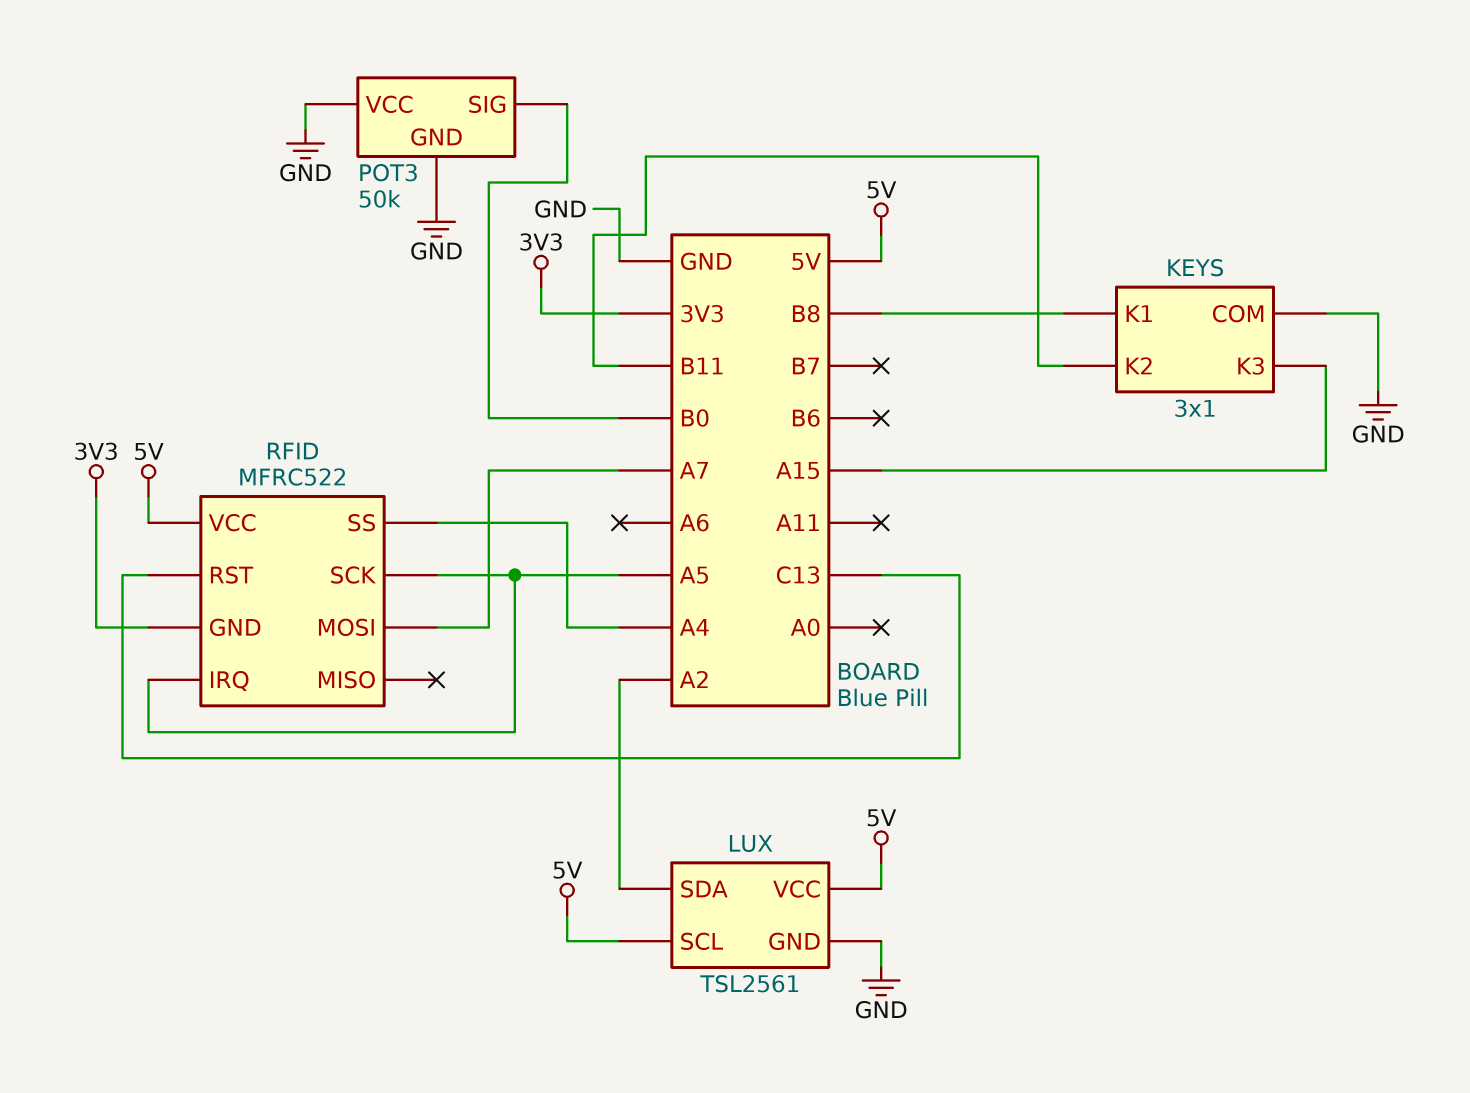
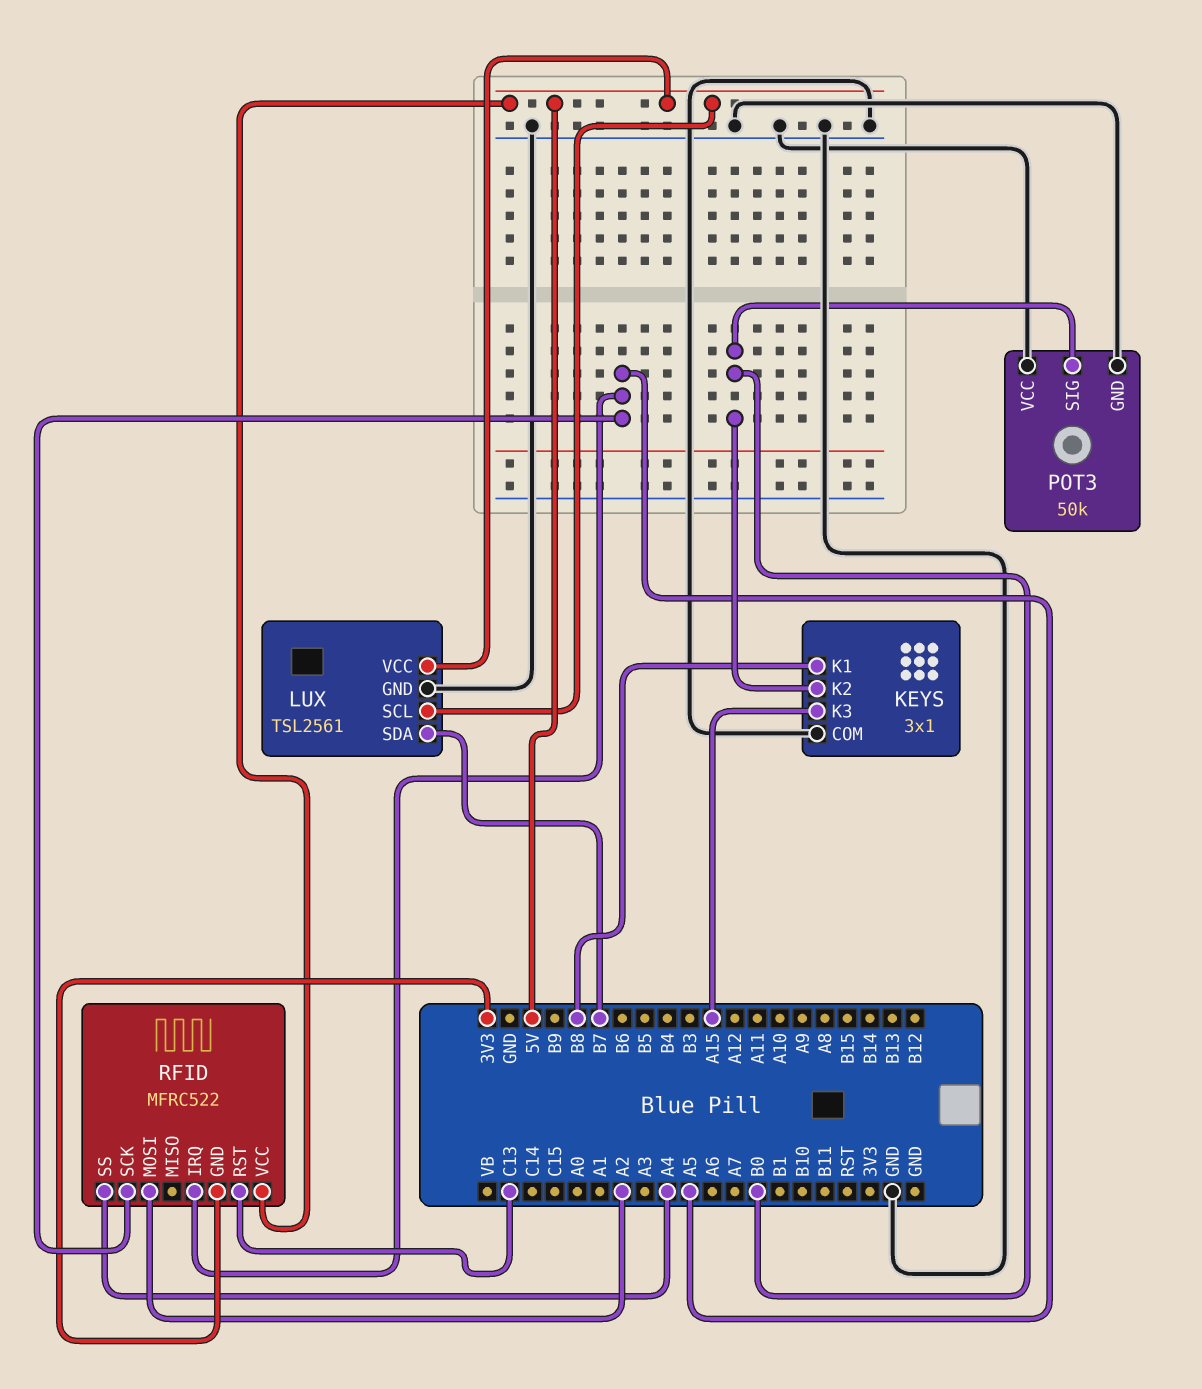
KEYS pin K2: B11 -> B0
LUX pin SDA: A2 -> B7
RFID pin MOSI: A7 -> A2

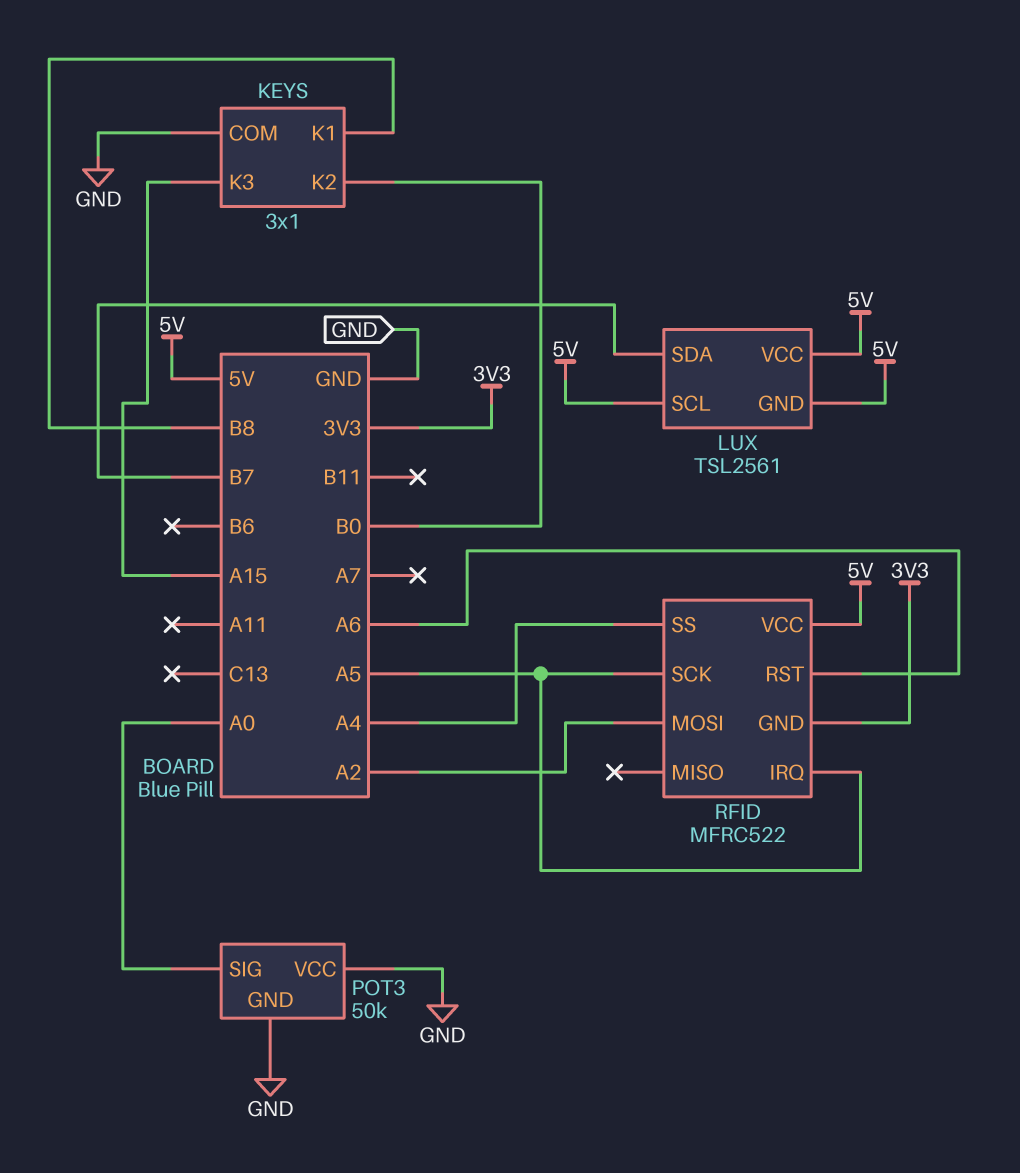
LUX pin GND: GND -> 5V
POT3 pin SIG: B0 -> A0
RFID pin RST: C13 -> A6

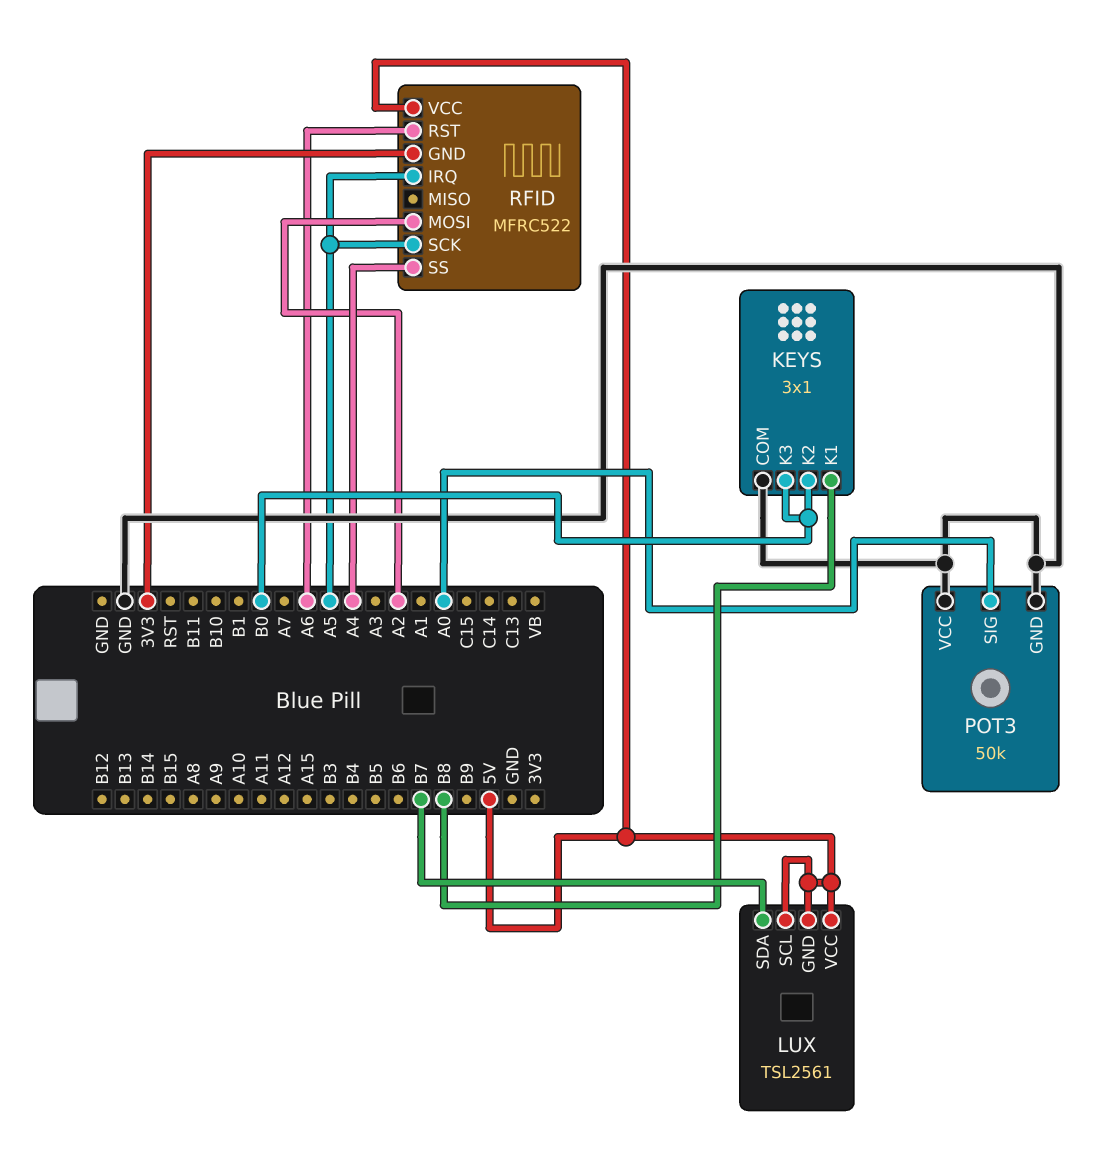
KEYS pin K3: A15 -> B0

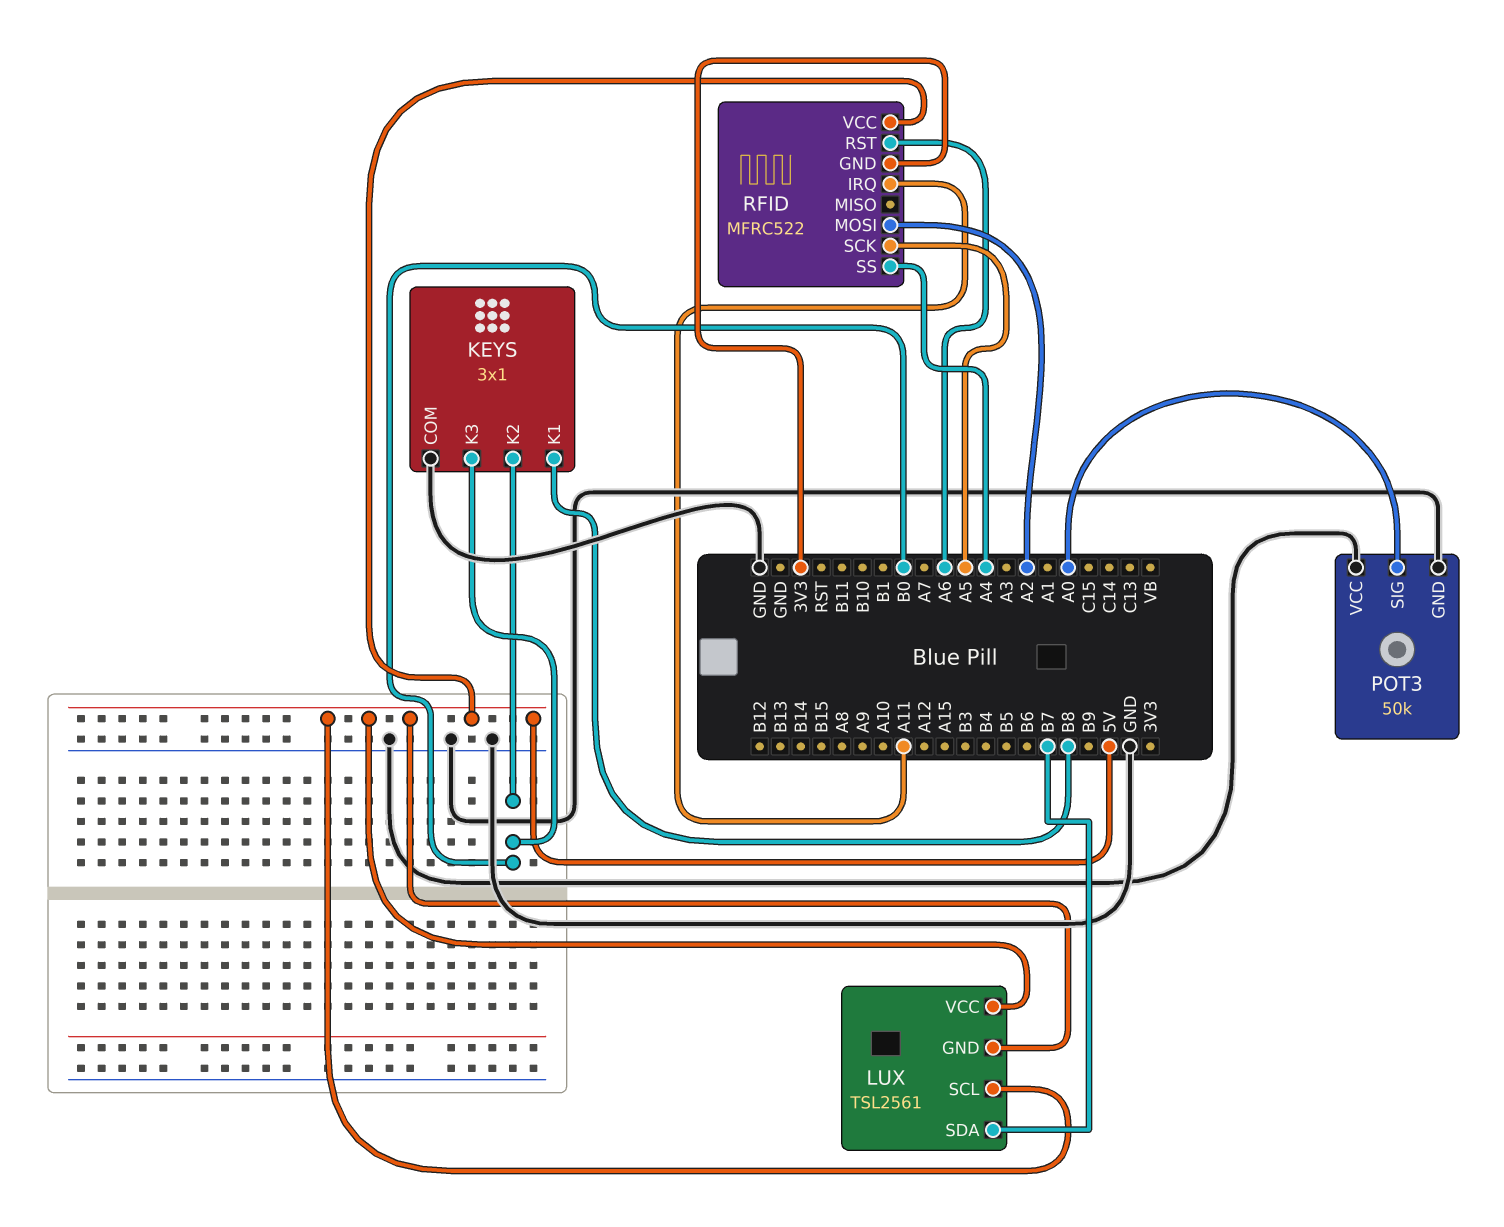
RFID pin IRQ: A5 -> A11

